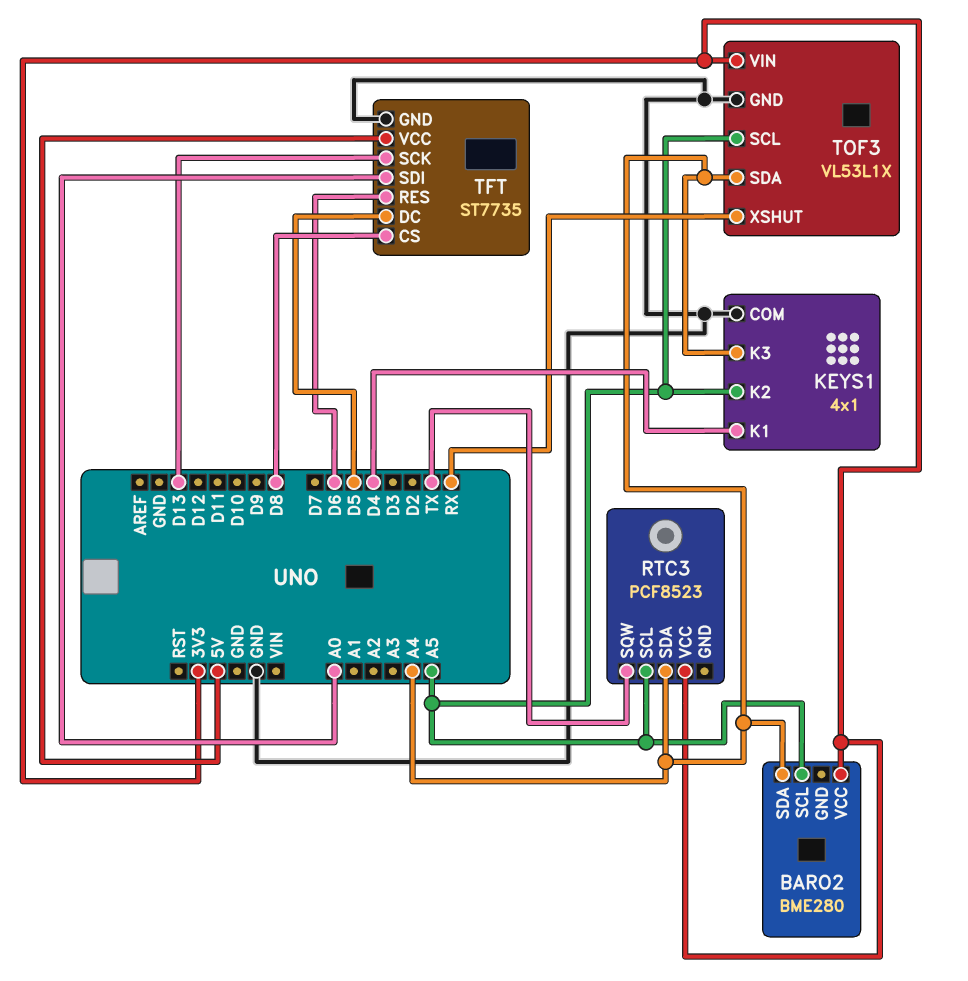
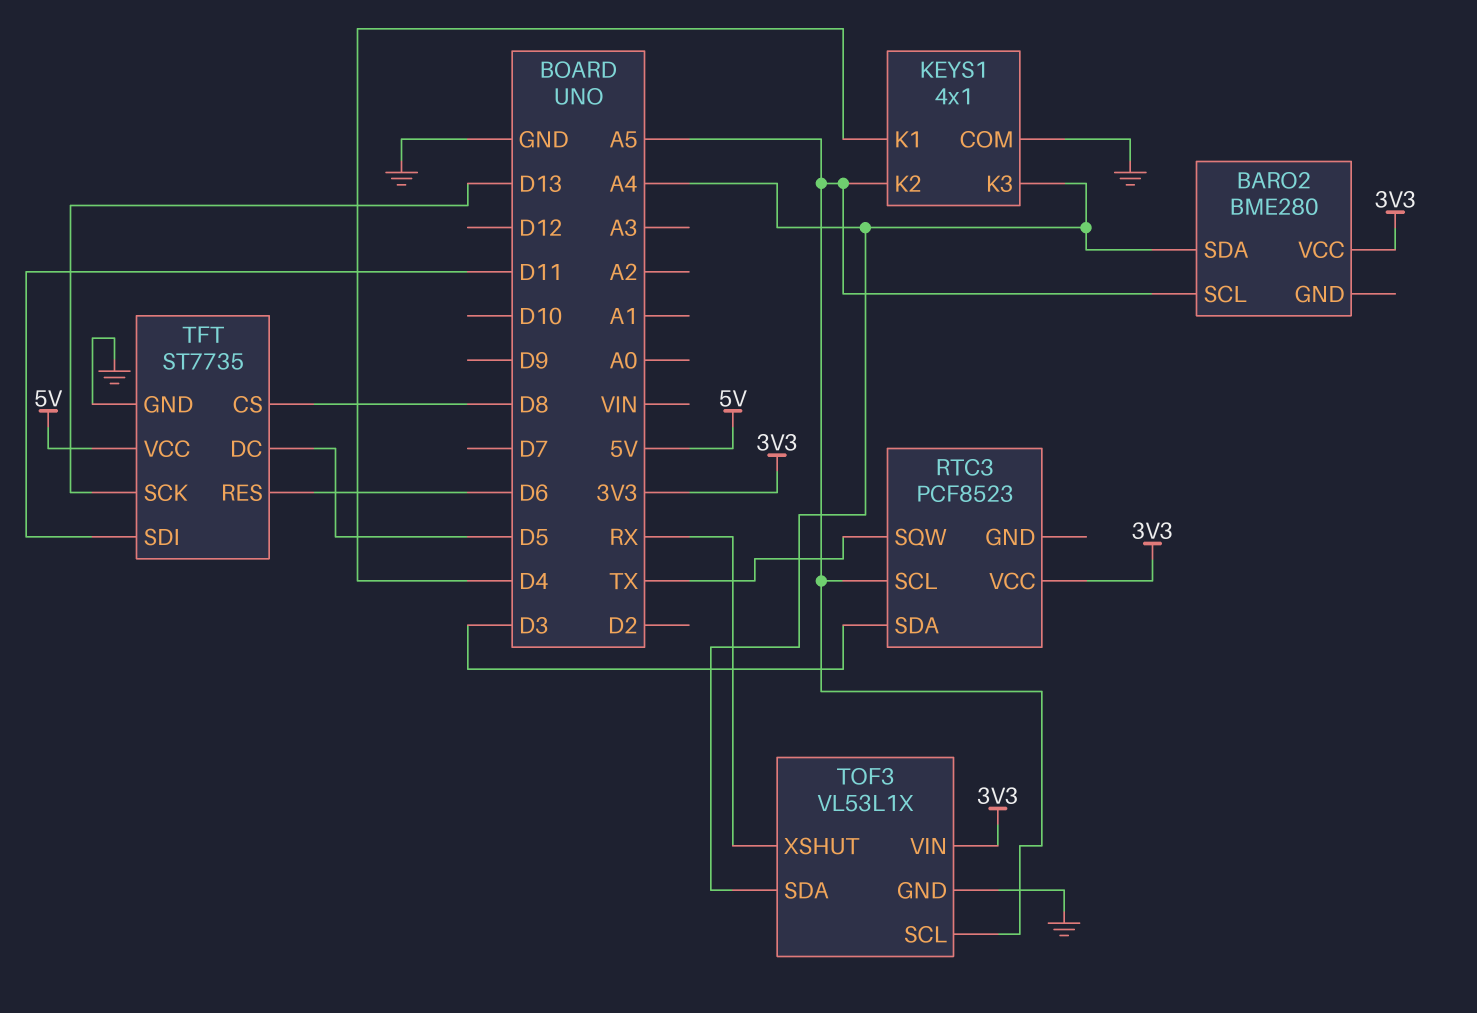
RTC3 pin SDA: A4 -> D3
TFT pin SDI: A0 -> D11

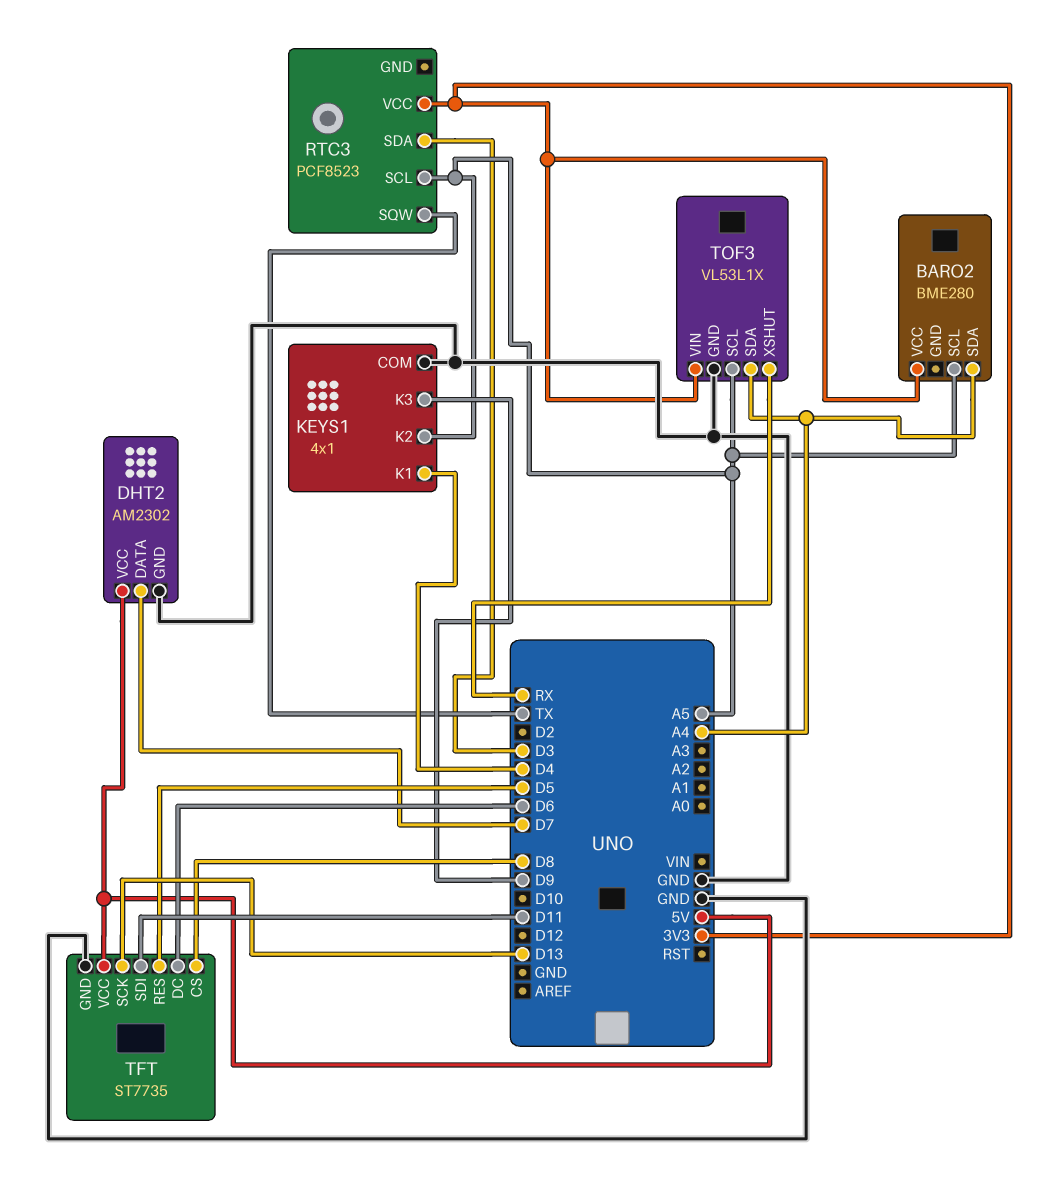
DHT2: none -> AM2302
DHT2 pin DATA: none -> D7
DHT2 pin GND: none -> GND
DHT2 pin VCC: none -> 5V
KEYS1 pin K3: A4 -> D9
TFT pin DC: D5 -> D6
TFT pin RES: D6 -> D5

